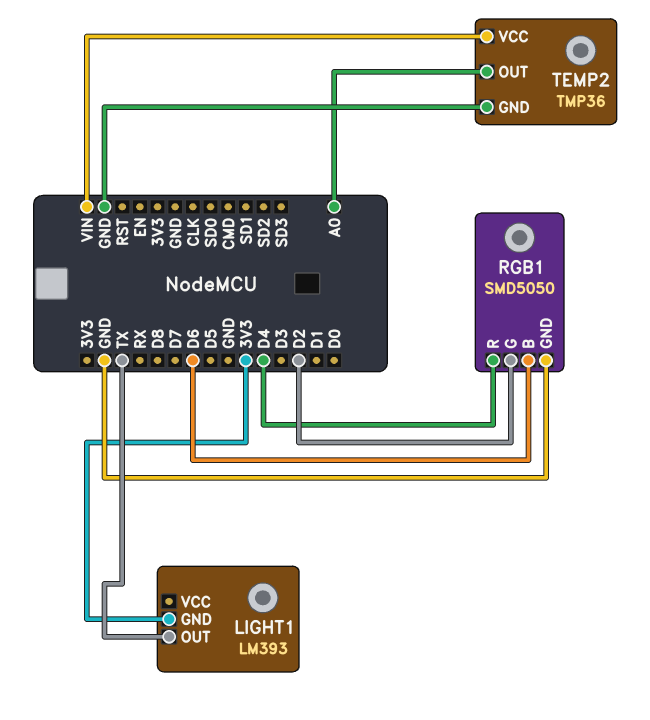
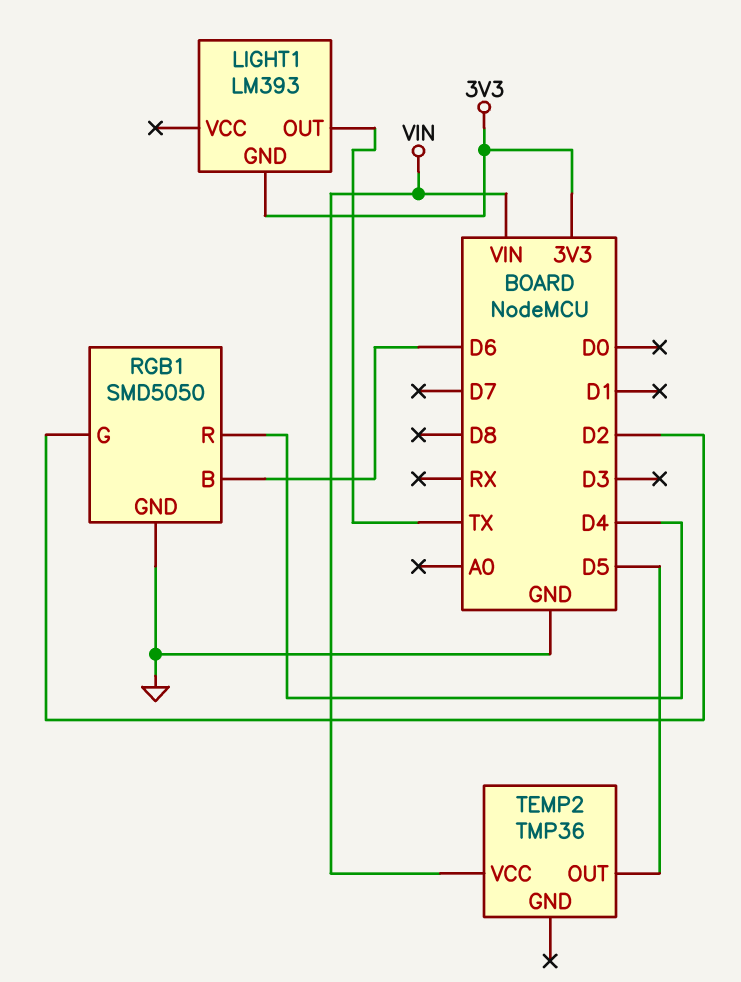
TEMP2 pin GND: GND -> none
TEMP2 pin OUT: A0 -> D5

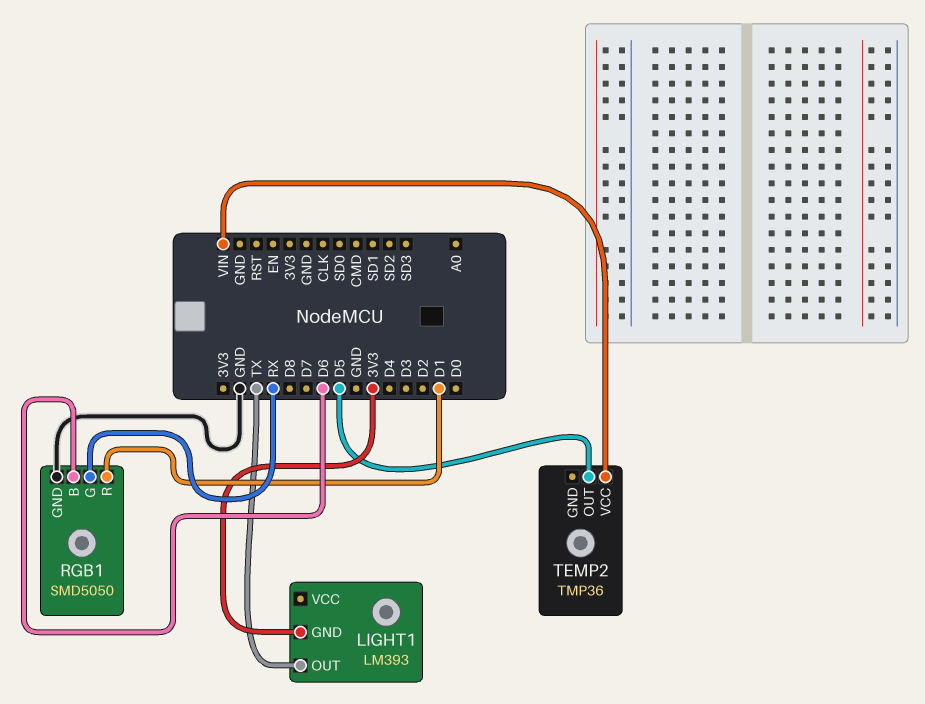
RGB1 pin G: D2 -> RX
RGB1 pin R: D4 -> D1

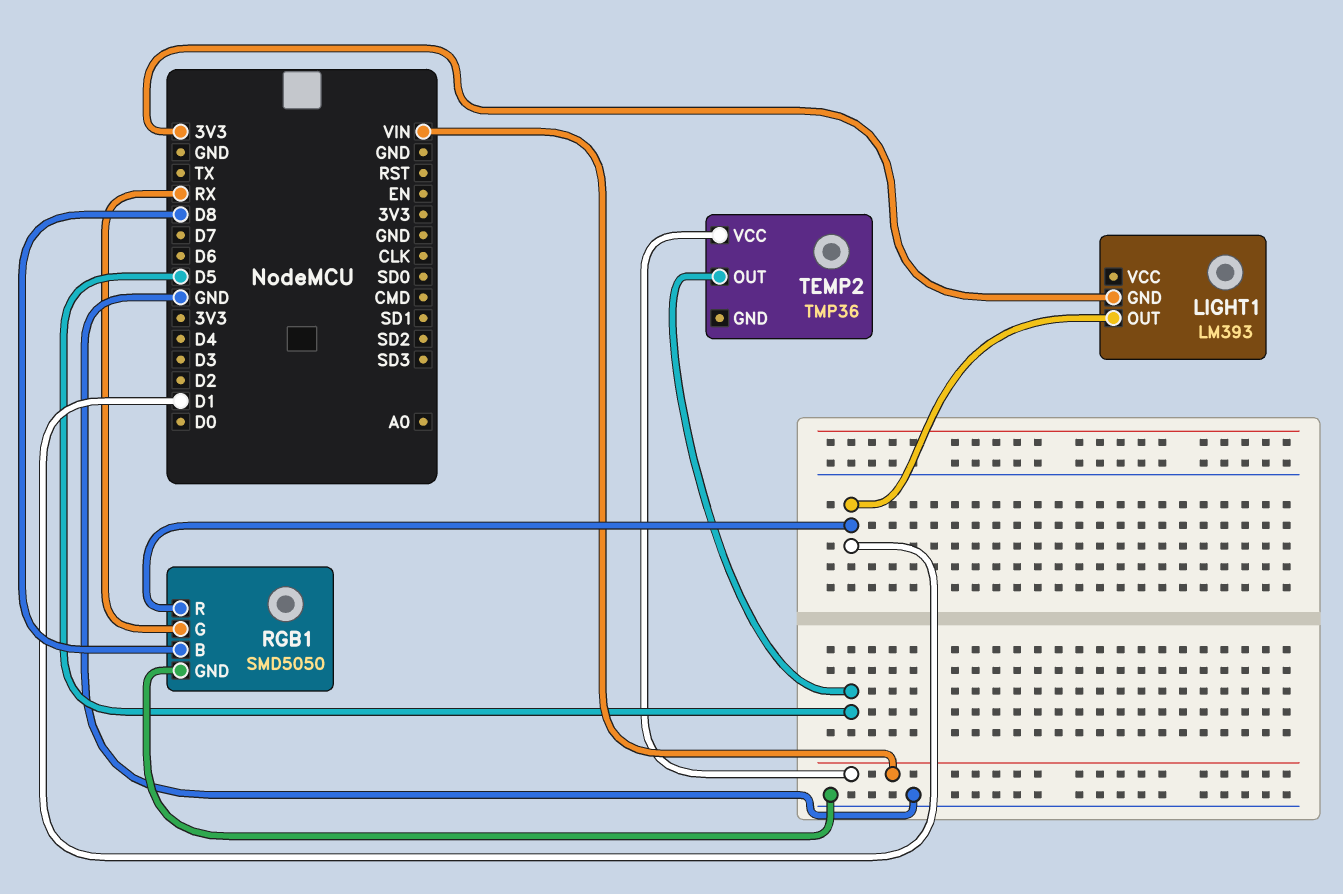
LIGHT1 pin OUT: TX -> D1
RGB1 pin B: D6 -> D8

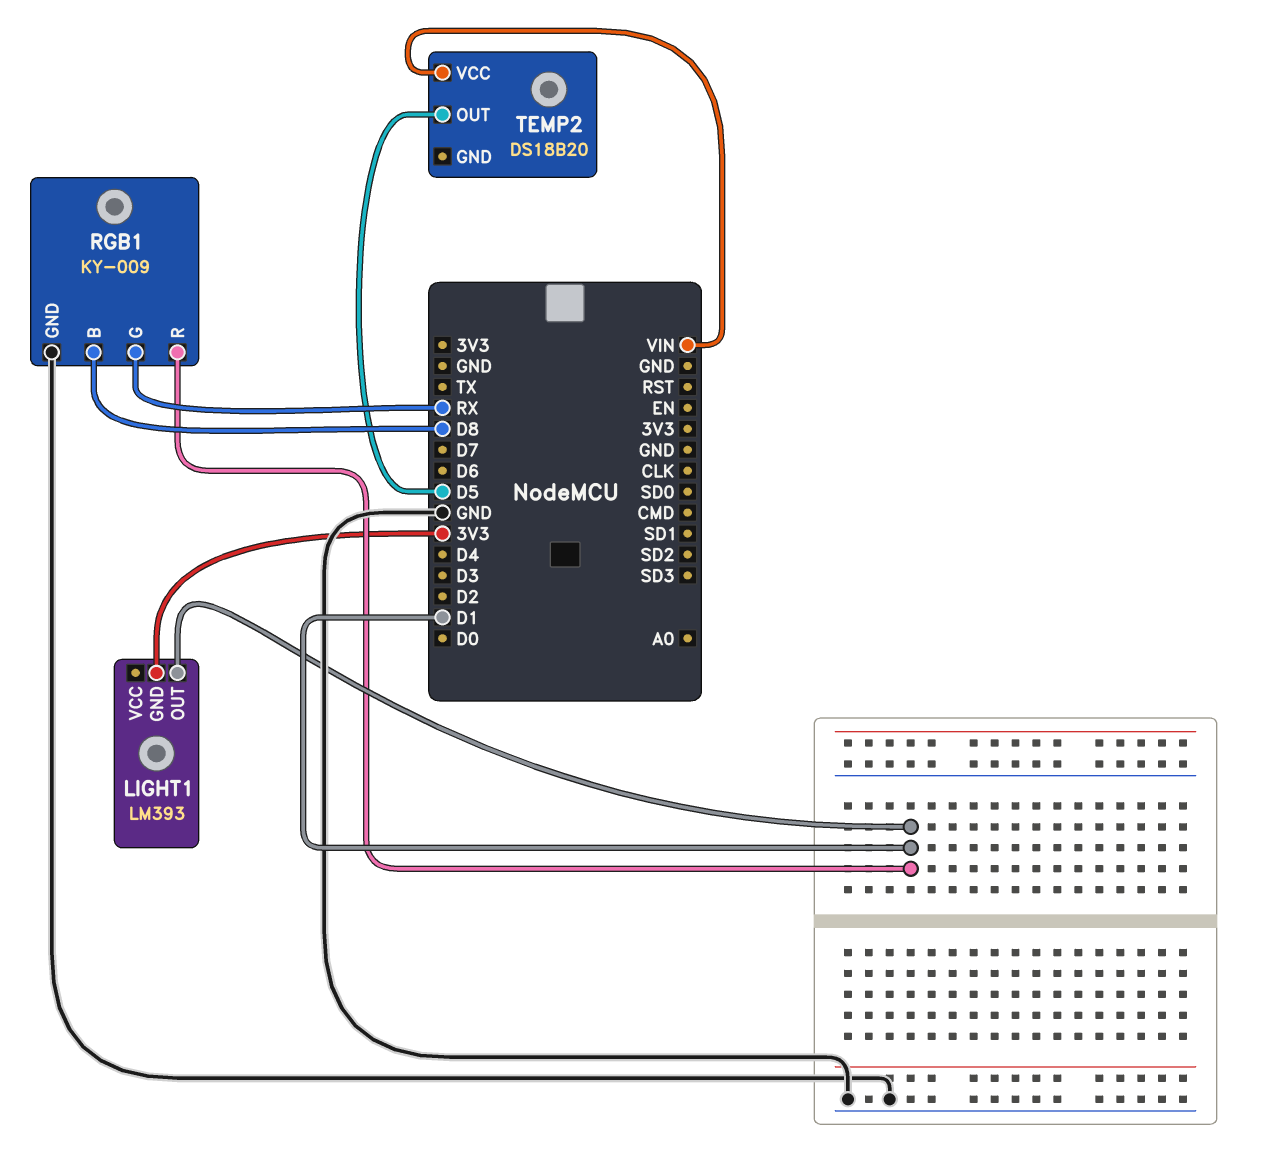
RGB1: SMD5050 -> KY-009
TEMP2: TMP36 -> DS18B20

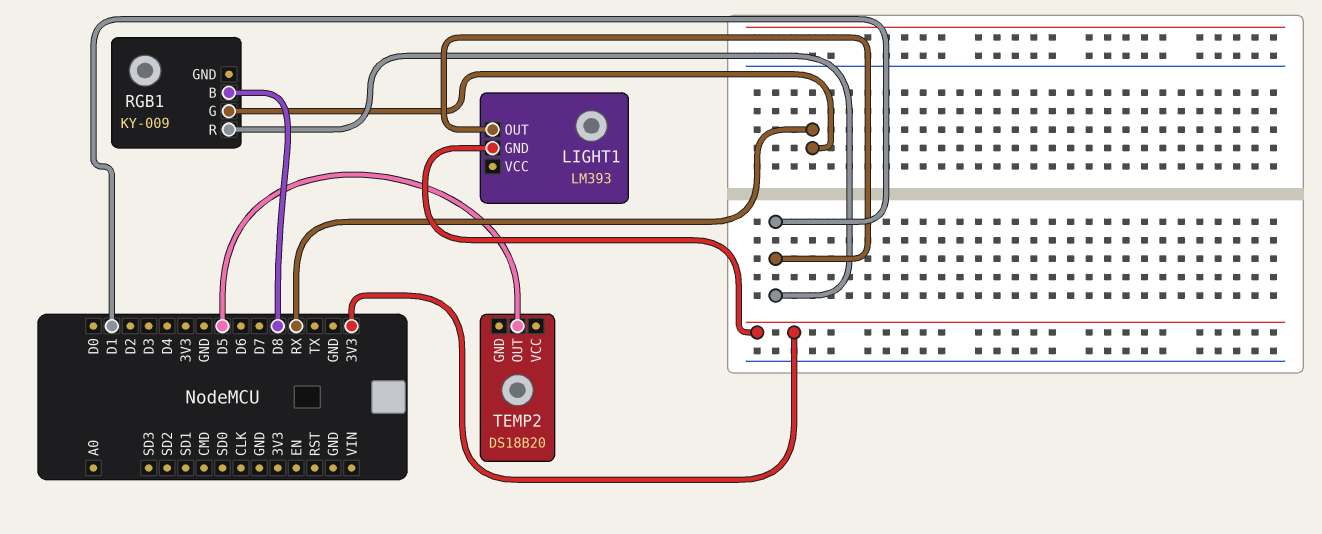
RGB1 pin GND: GND -> none
TEMP2 pin VCC: VIN -> none

